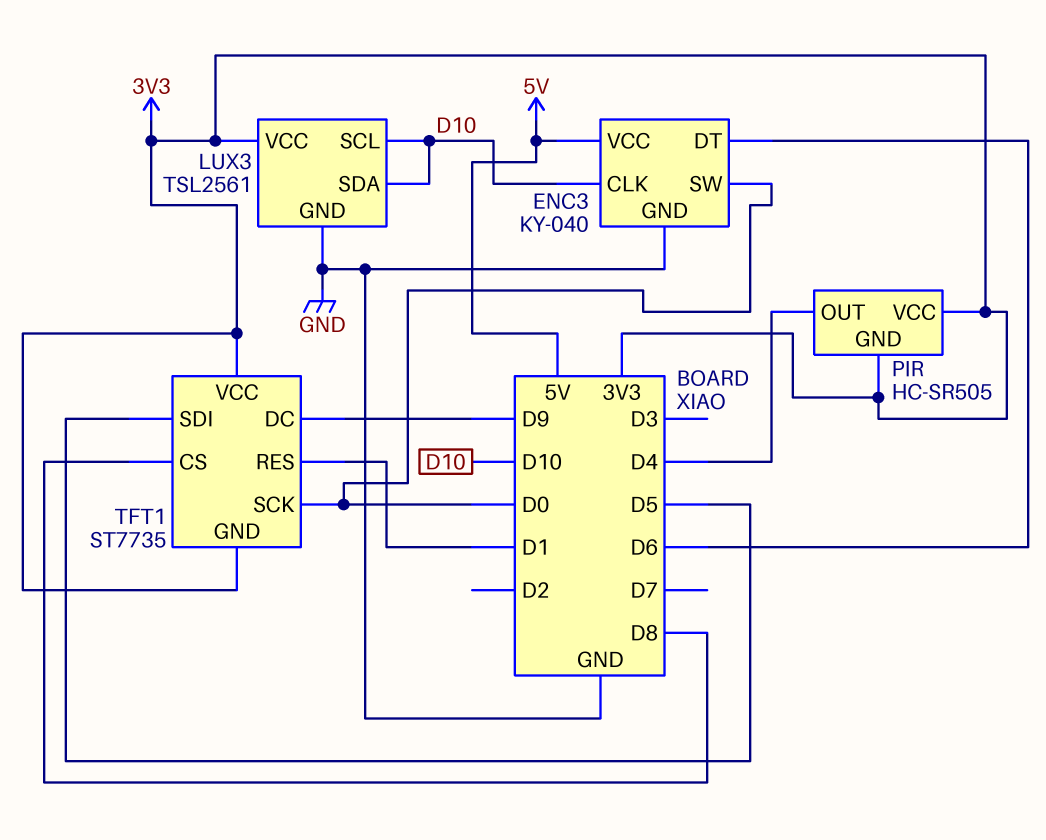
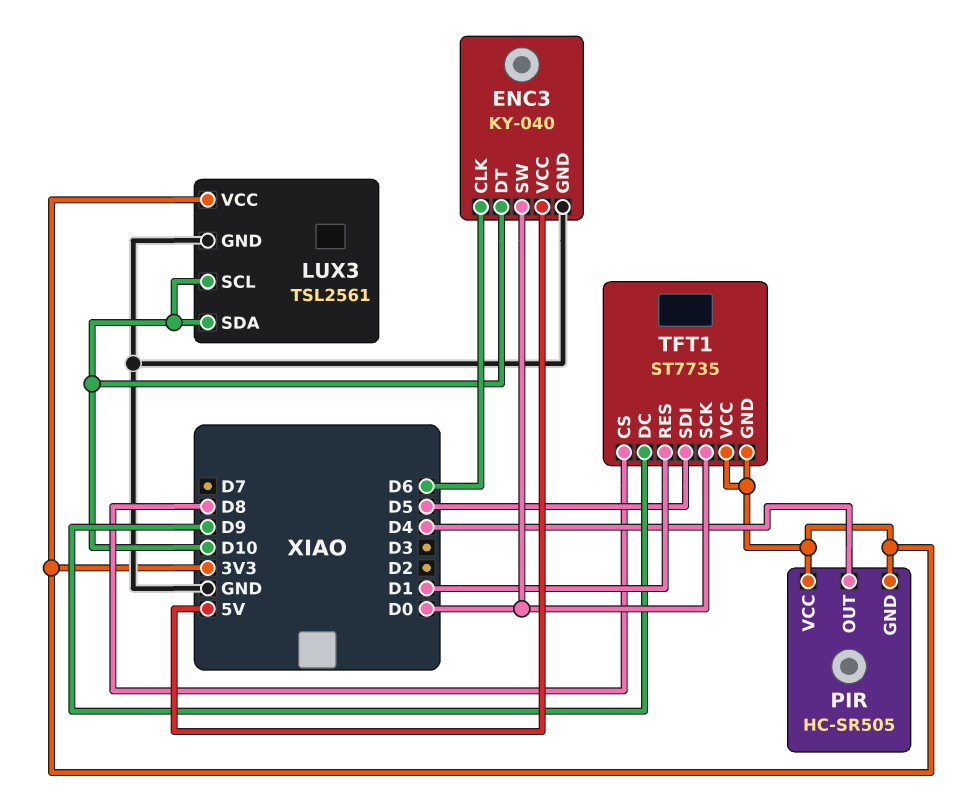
ENC3 pin CLK: D10 -> D6
ENC3 pin DT: D6 -> D10

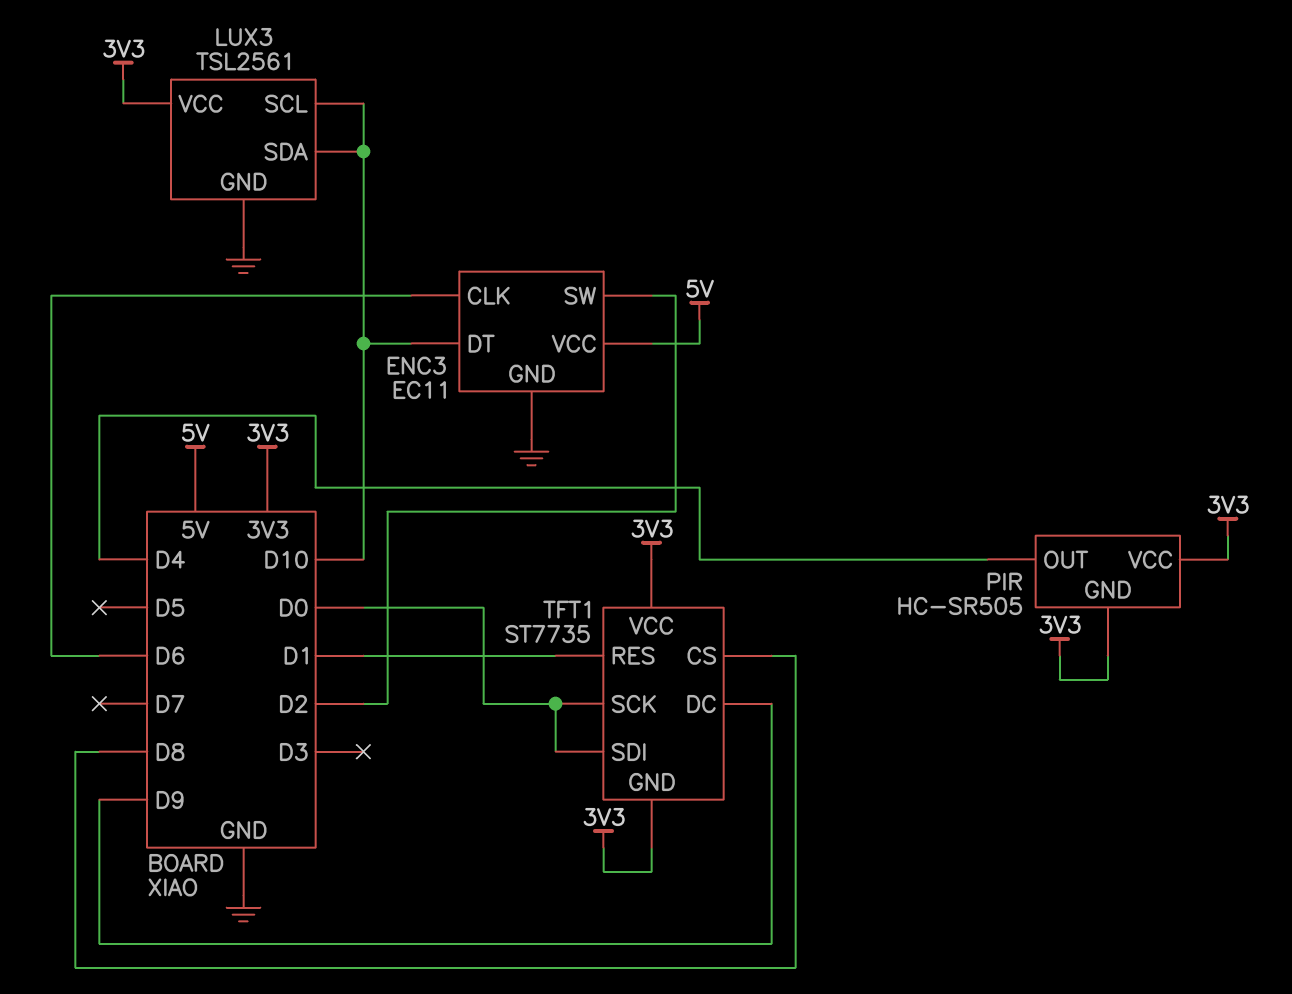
ENC3: KY-040 -> EC11
ENC3 pin SW: D0 -> D2
TFT1 pin SDI: D5 -> D0

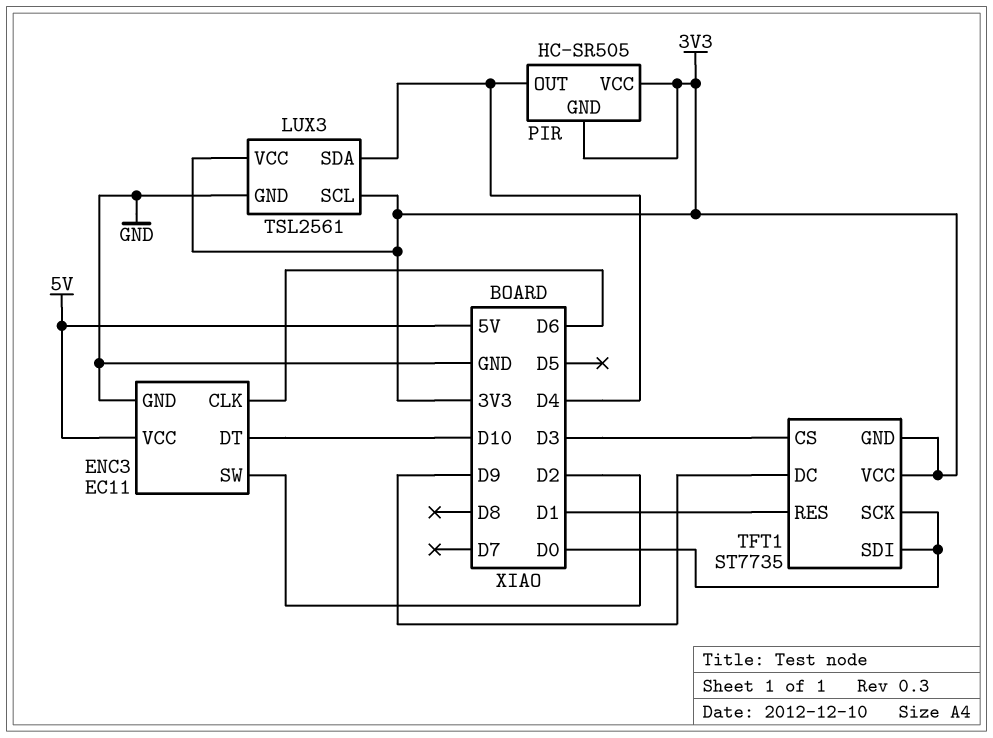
LUX3 pin SCL: D10 -> 3V3
LUX3 pin SDA: D10 -> D4
TFT1 pin CS: D8 -> D3

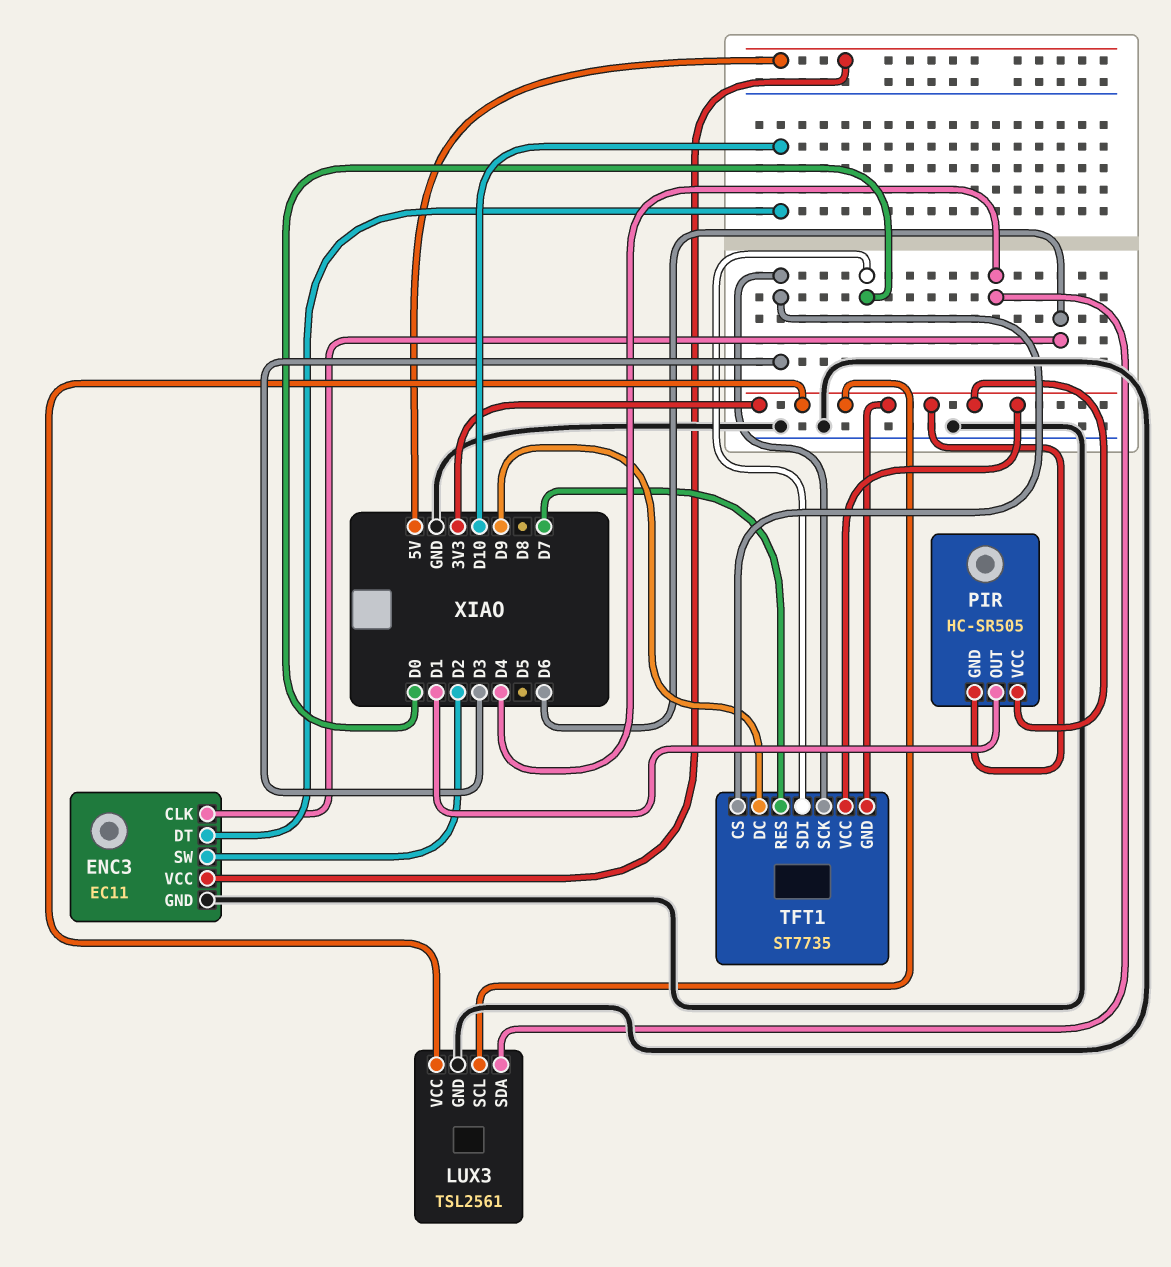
PIR pin OUT: D4 -> D1
TFT1 pin RES: D1 -> D7
TFT1 pin SCK: D0 -> D3

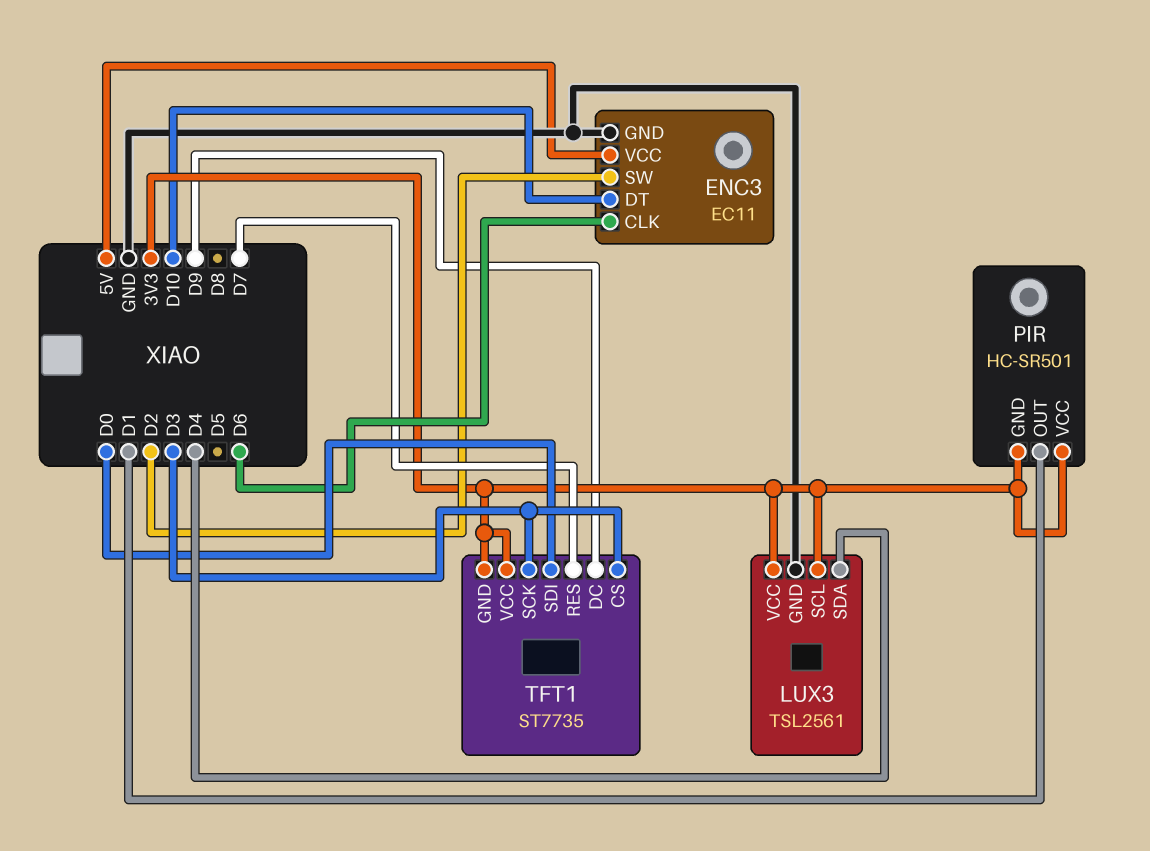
PIR: HC-SR505 -> HC-SR501

